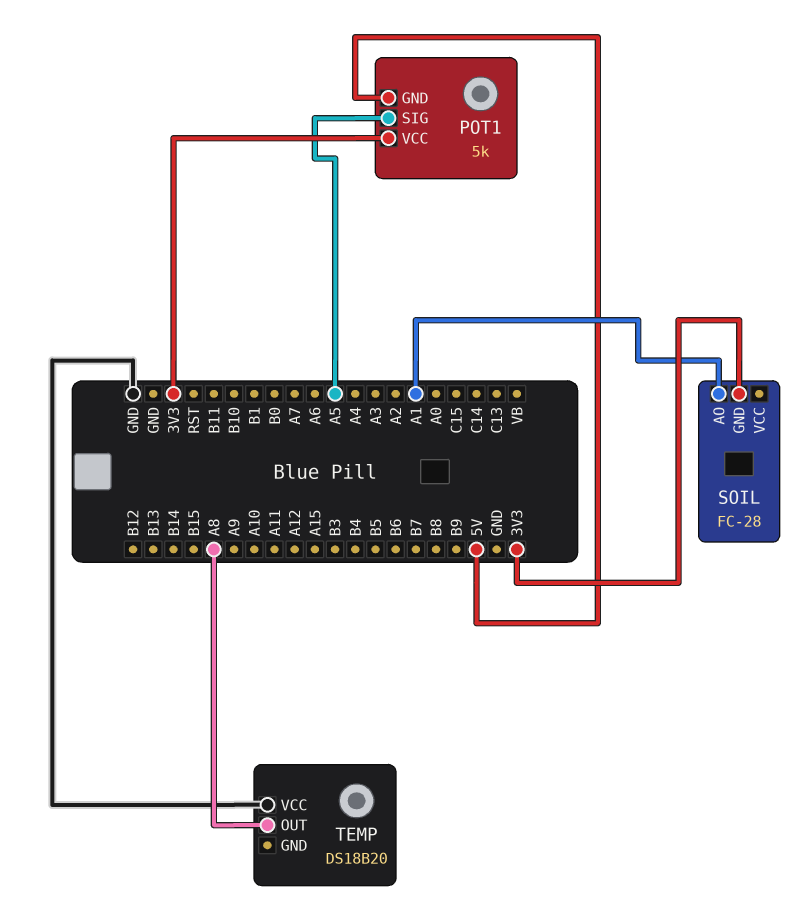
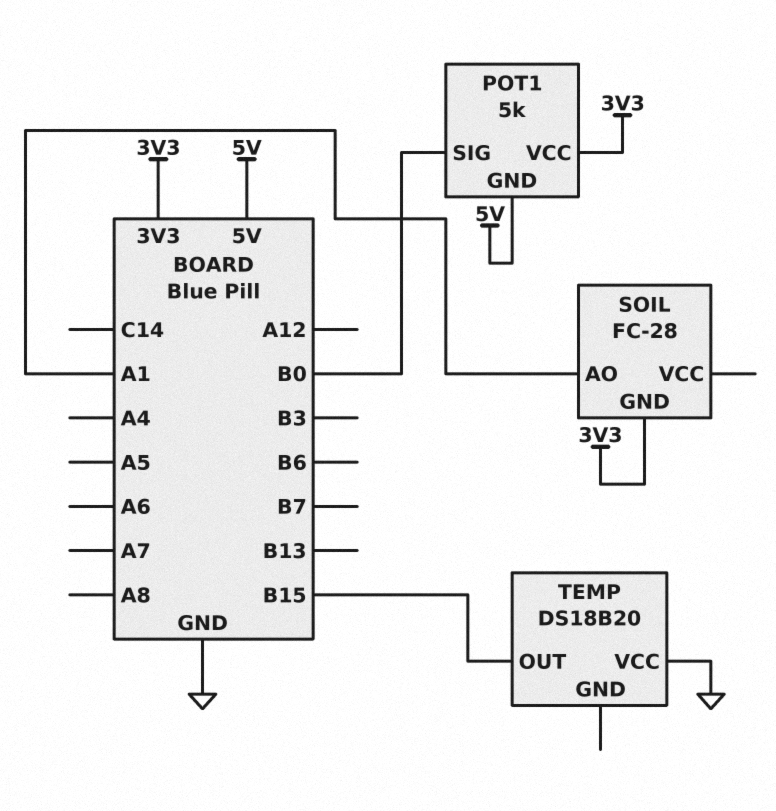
POT1 pin SIG: A5 -> B0
TEMP pin OUT: A8 -> B15

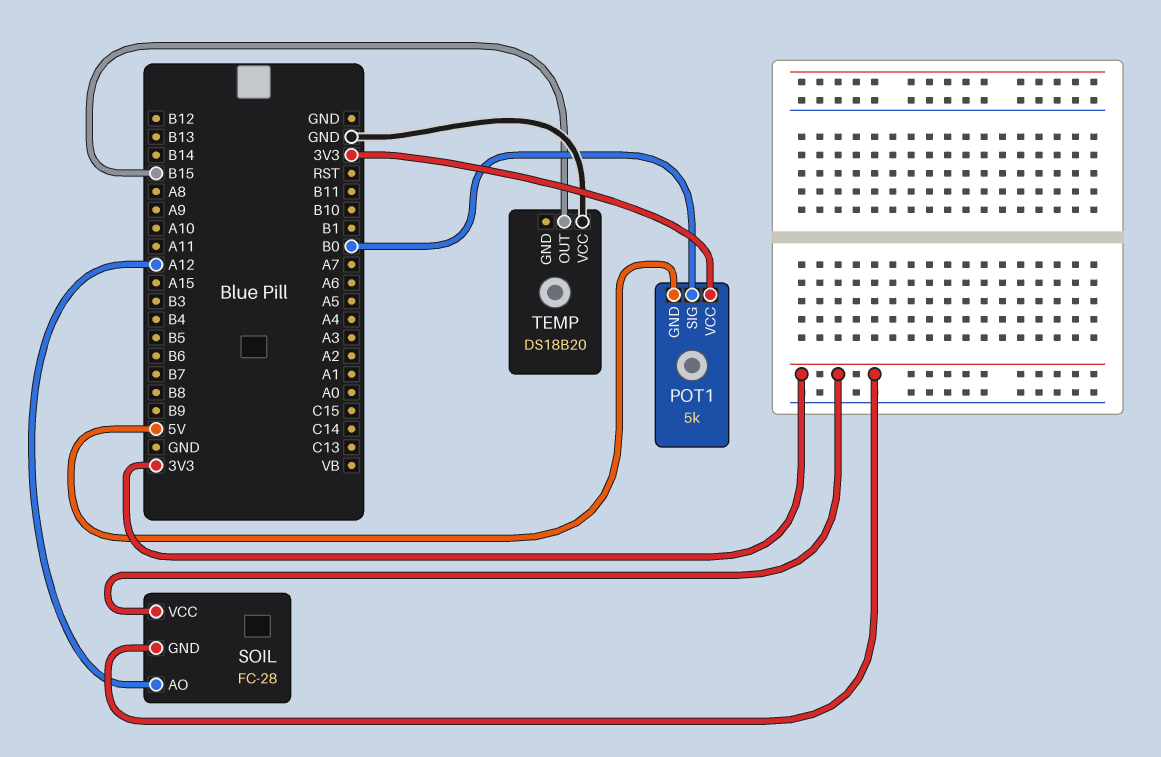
SOIL pin AO: A1 -> A12
SOIL pin VCC: none -> 3V3

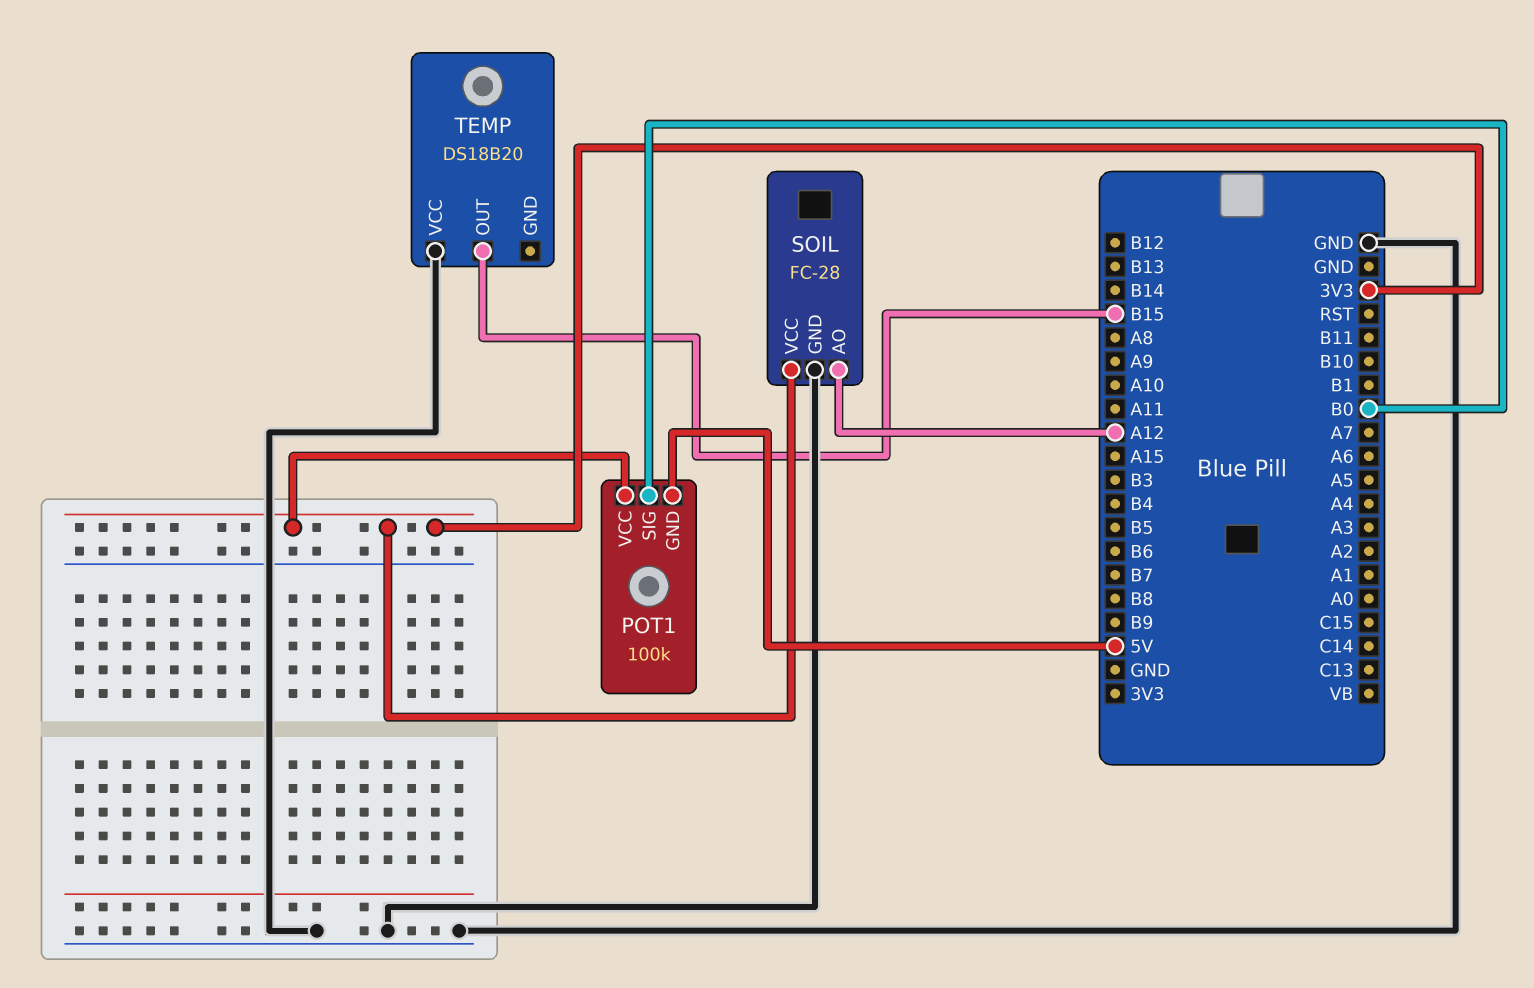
POT1: 5k -> 100k
SOIL pin GND: 3V3 -> GND

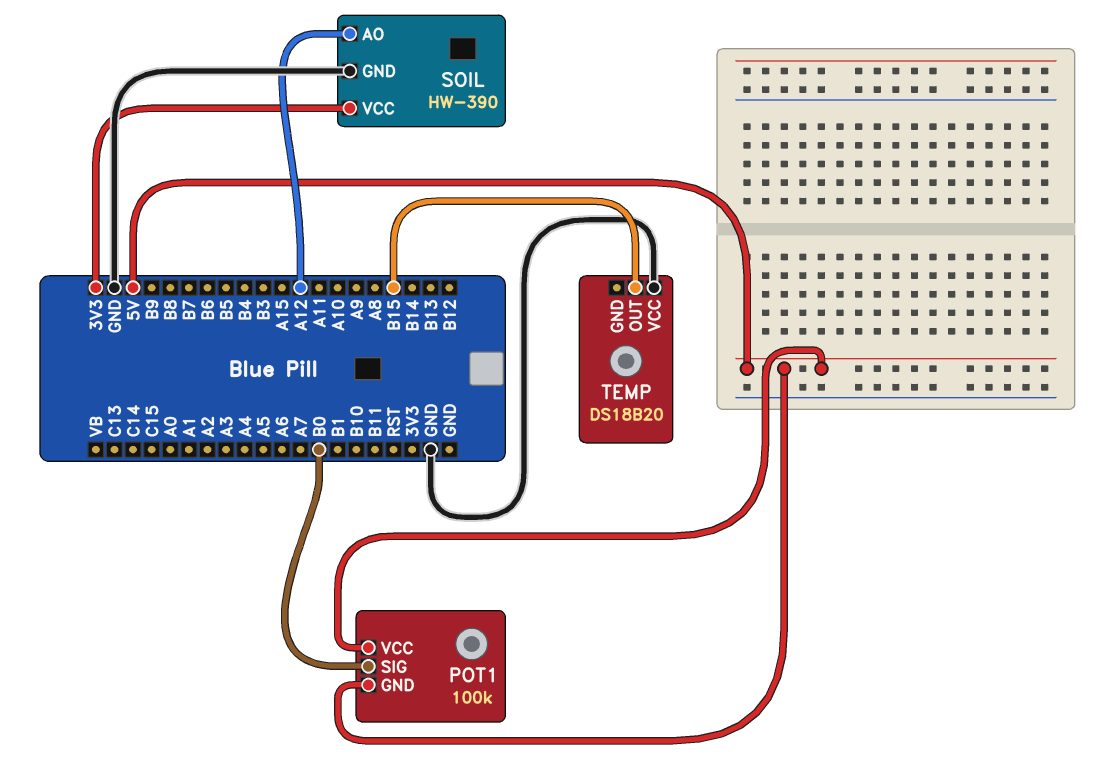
POT1 pin VCC: 3V3 -> 5V
SOIL: FC-28 -> HW-390

